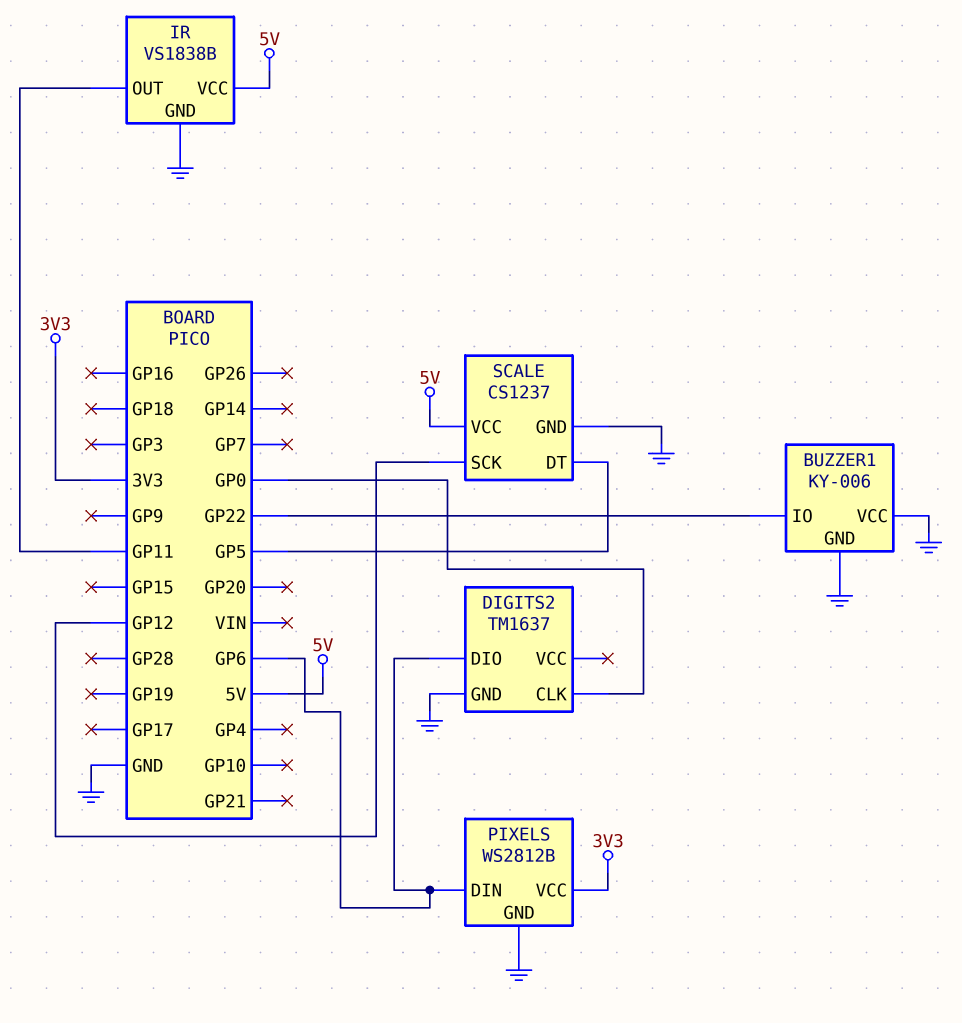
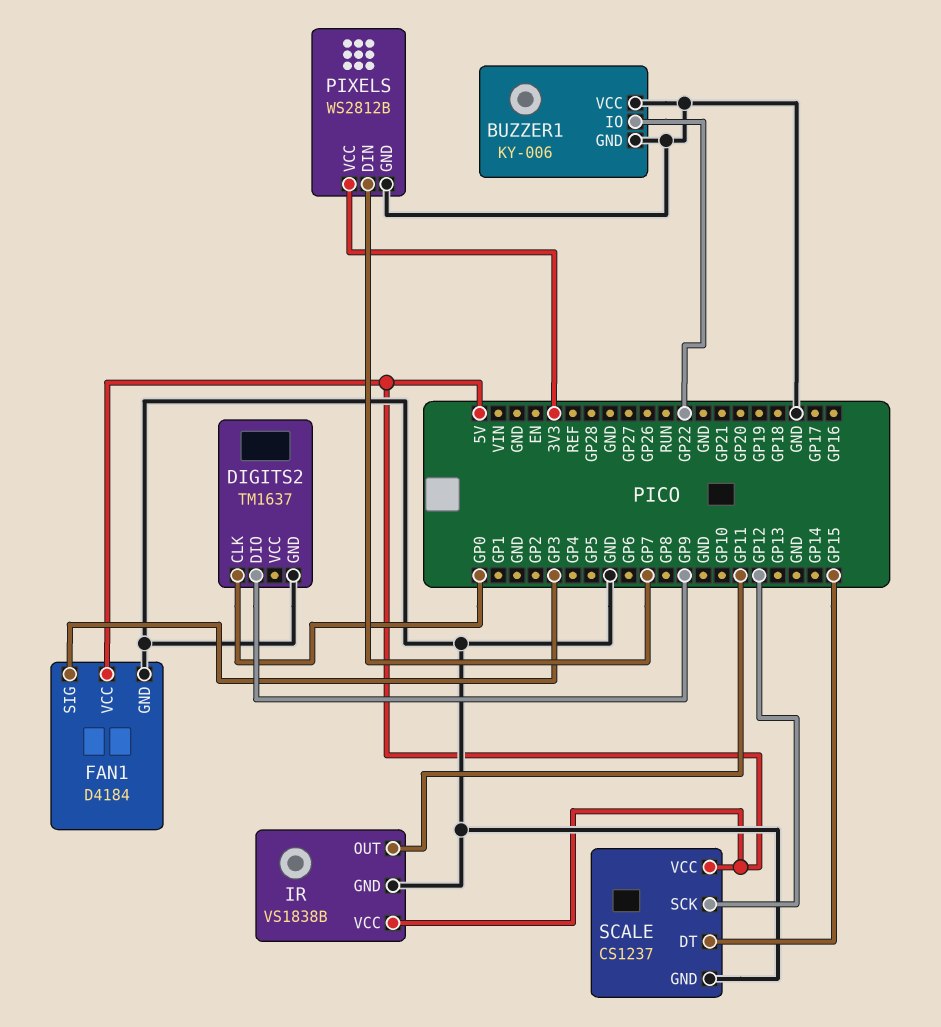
DIGITS2 pin DIO: GP6 -> GP9
FAN1: none -> D4184
FAN1 pin GND: none -> GND
FAN1 pin SIG: none -> GP3
FAN1 pin VCC: none -> 5V
PIXELS pin DIN: GP6 -> GP7
SCALE pin DT: GP5 -> GP15

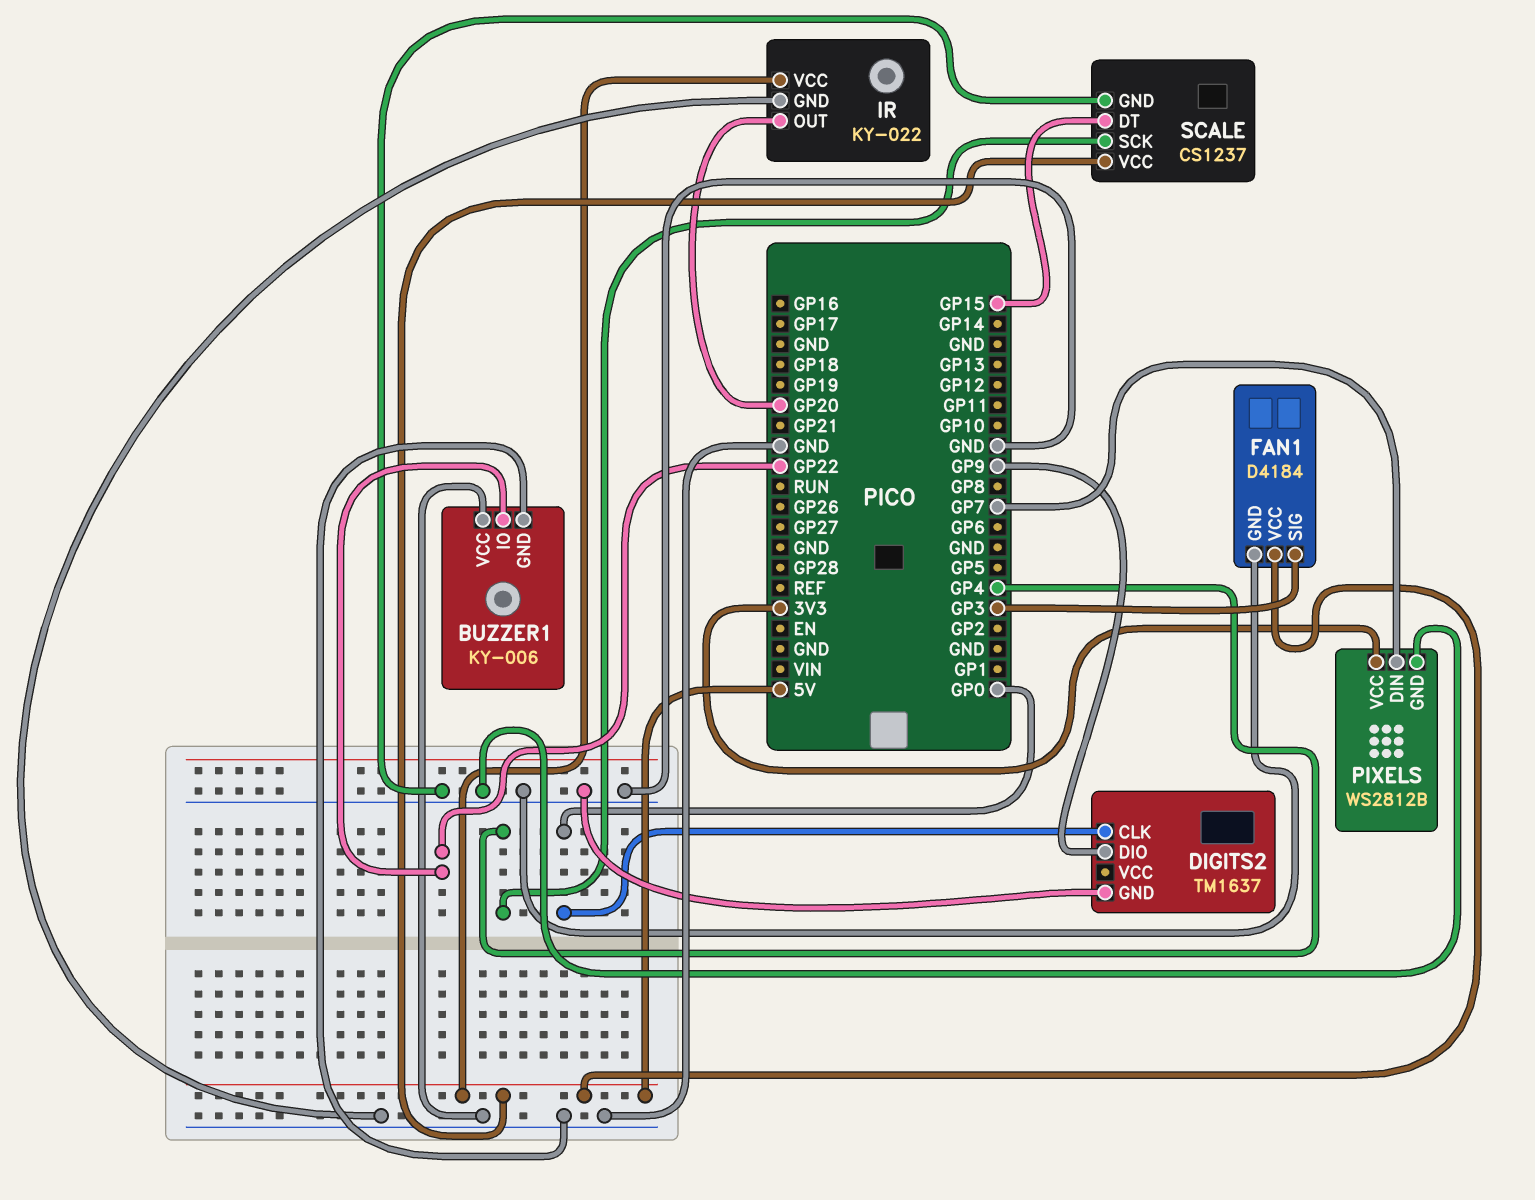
IR: VS1838B -> KY-022
IR pin OUT: GP11 -> GP20
SCALE pin SCK: GP12 -> GP4

